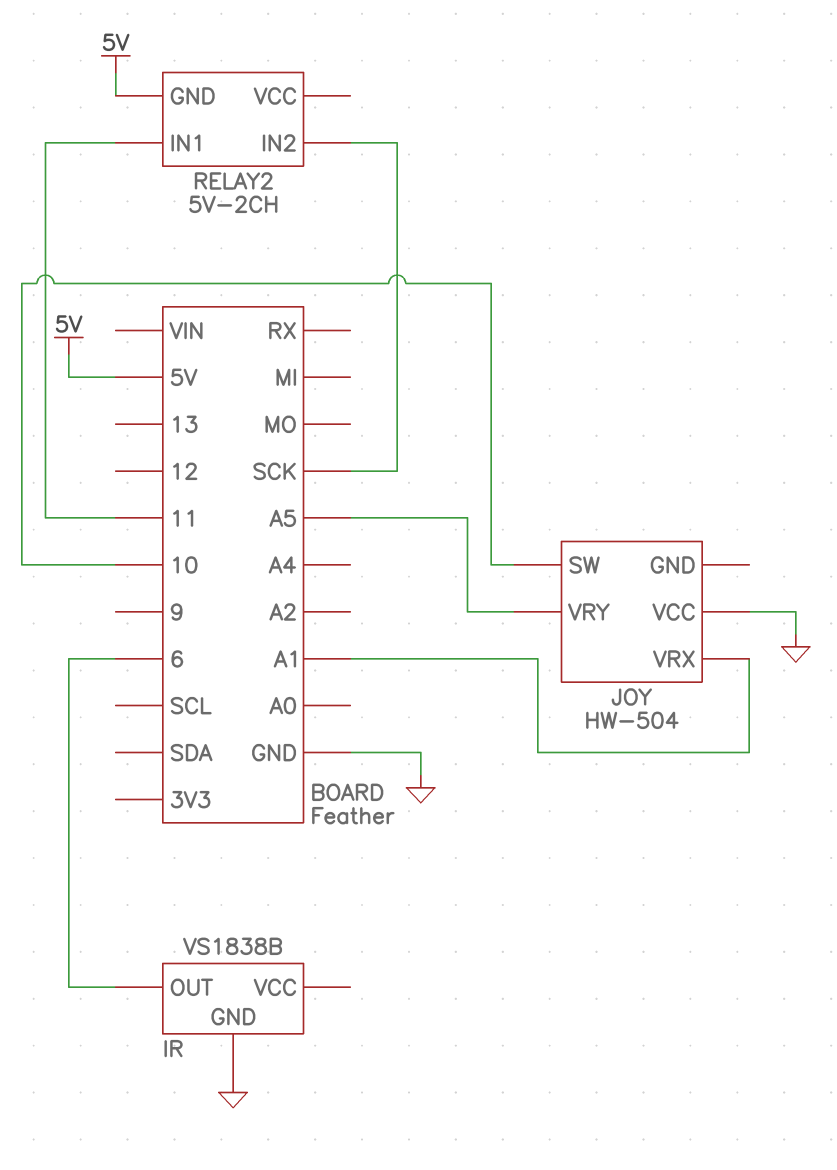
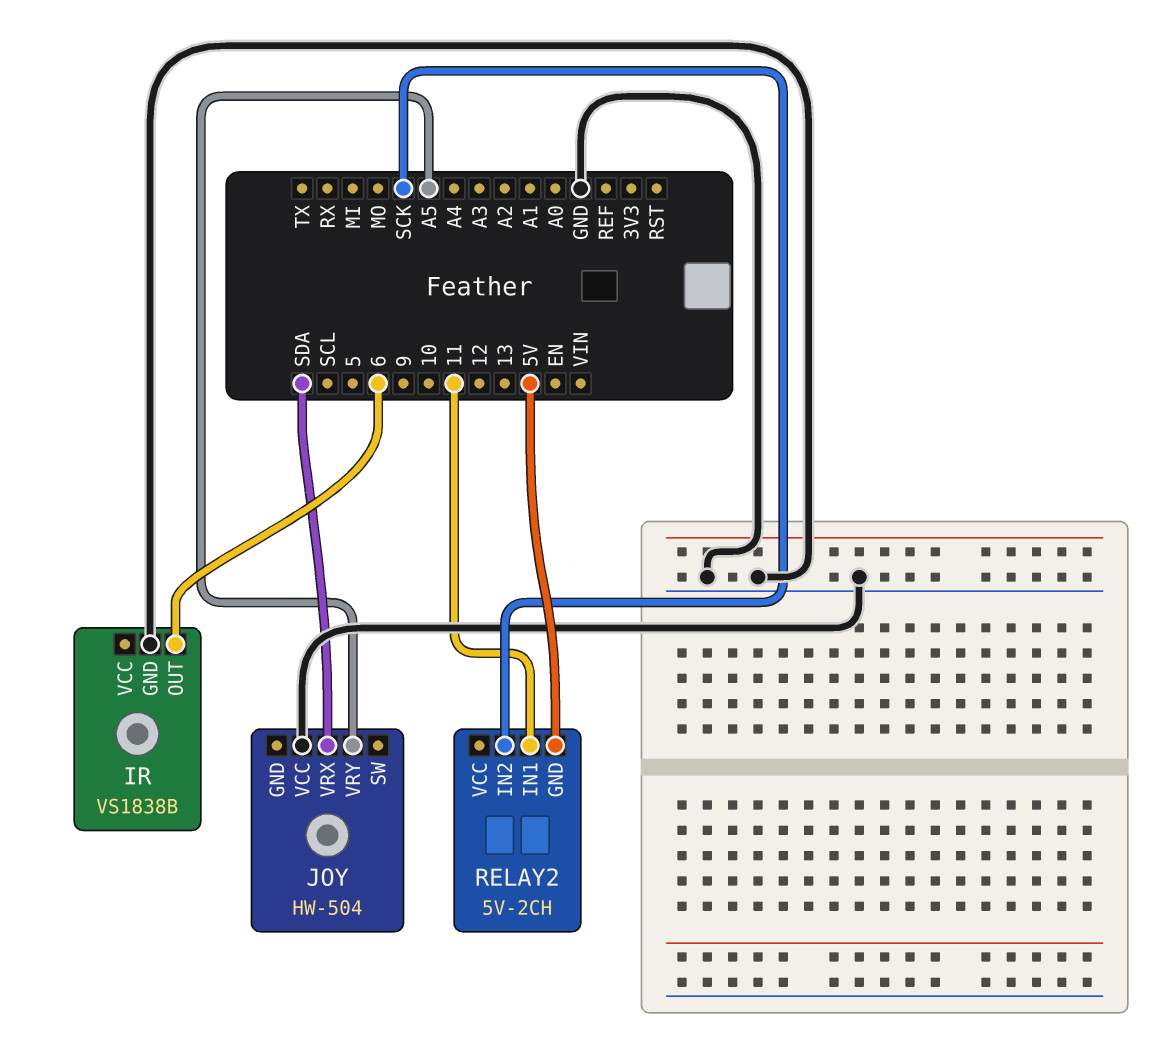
JOY pin SW: 10 -> none
JOY pin VRX: A1 -> SDA

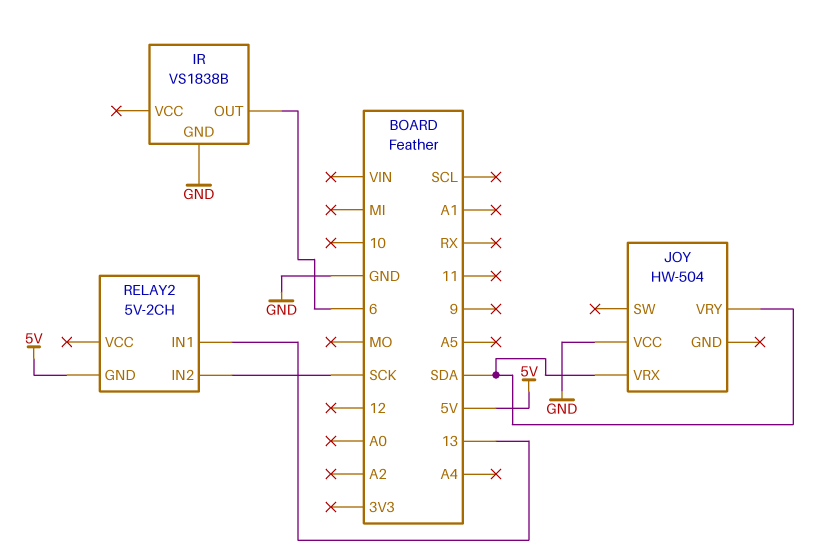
JOY pin VRY: A5 -> SDA
RELAY2 pin IN1: 11 -> 13

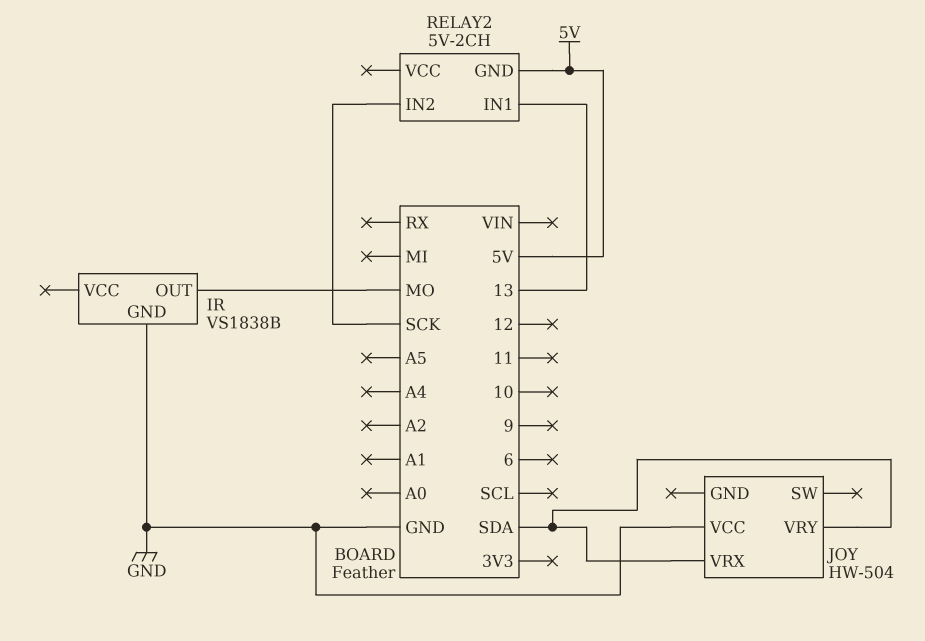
IR pin OUT: 6 -> MO

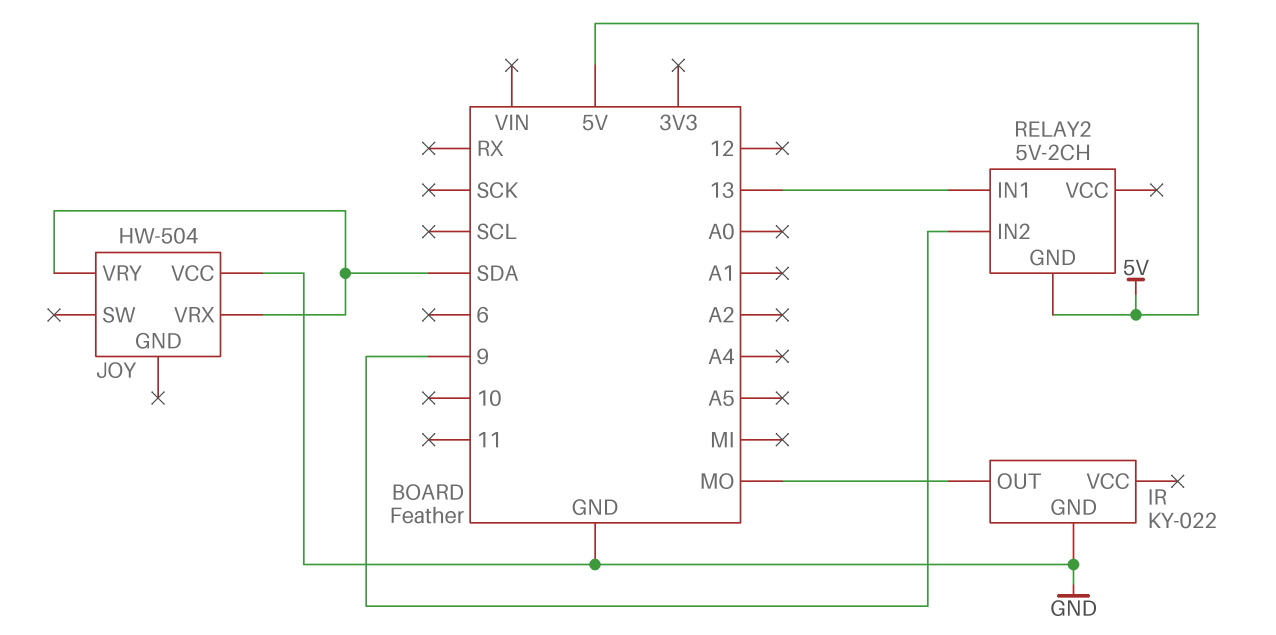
IR: VS1838B -> KY-022
RELAY2 pin IN2: SCK -> 9

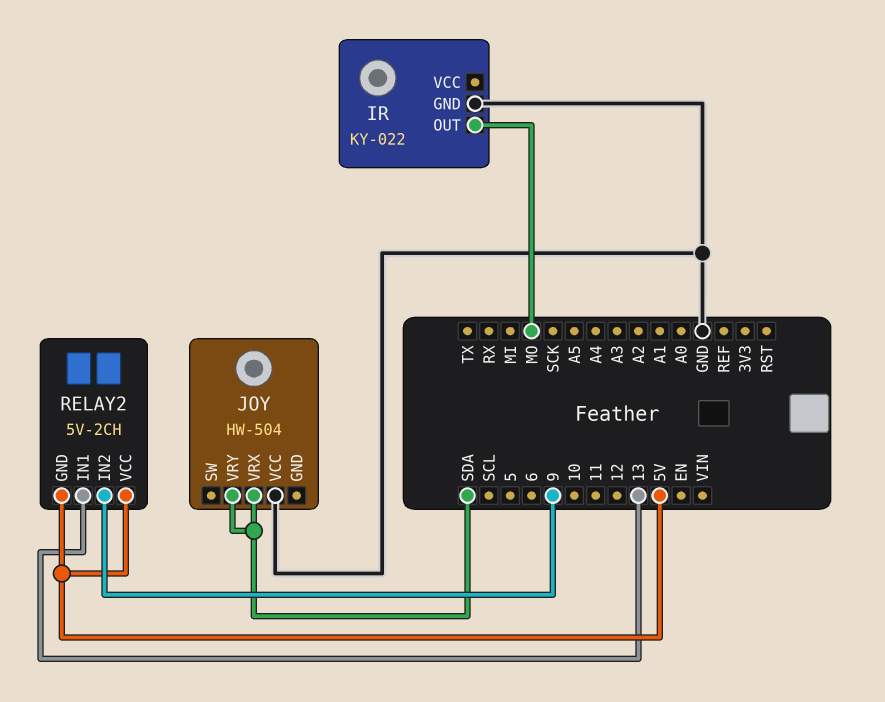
RELAY2 pin VCC: none -> 5V

